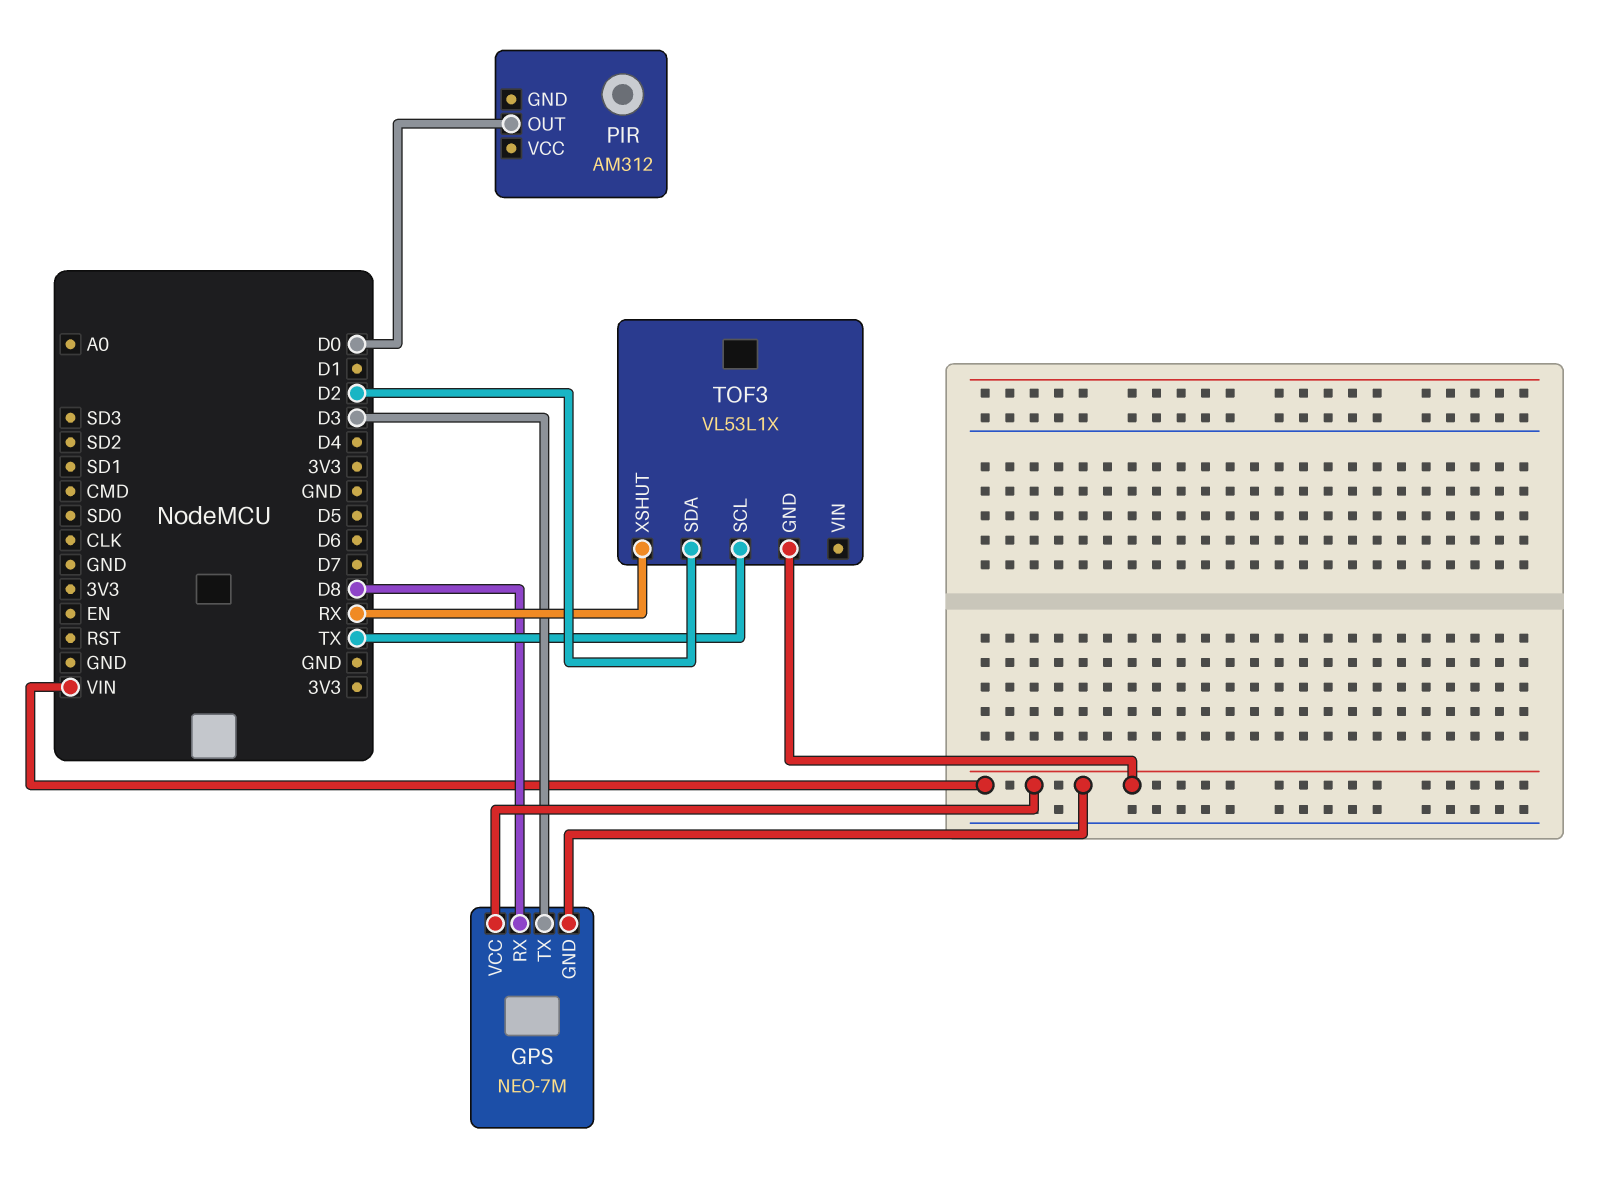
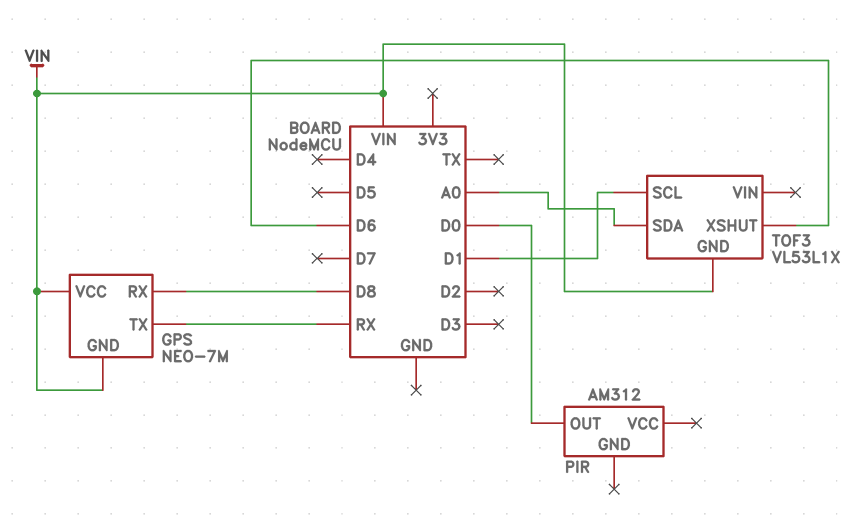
GPS pin TX: D3 -> RX
TOF3 pin SCL: TX -> D1
TOF3 pin SDA: D2 -> A0
TOF3 pin XSHUT: RX -> D6

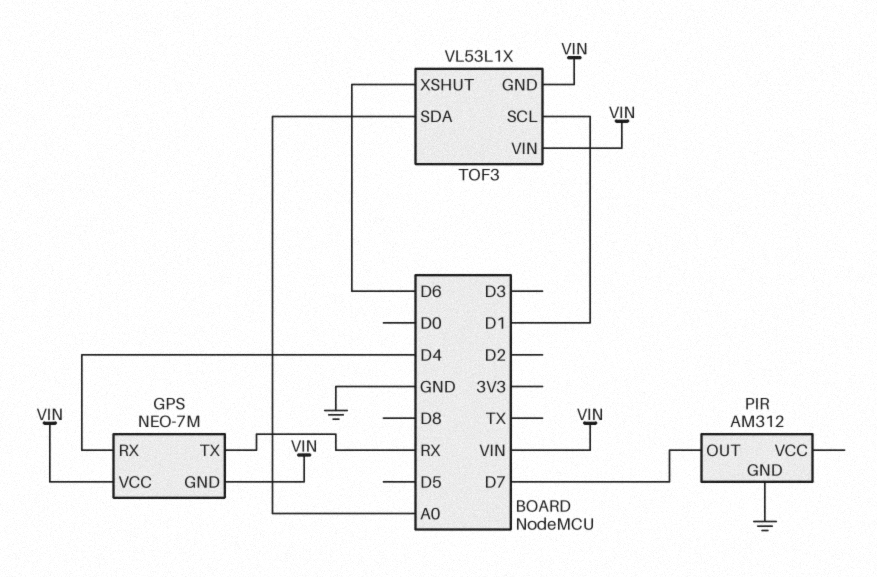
GPS pin RX: D8 -> D4
PIR pin GND: none -> GND
PIR pin OUT: D0 -> D7
TOF3 pin VIN: none -> VIN

